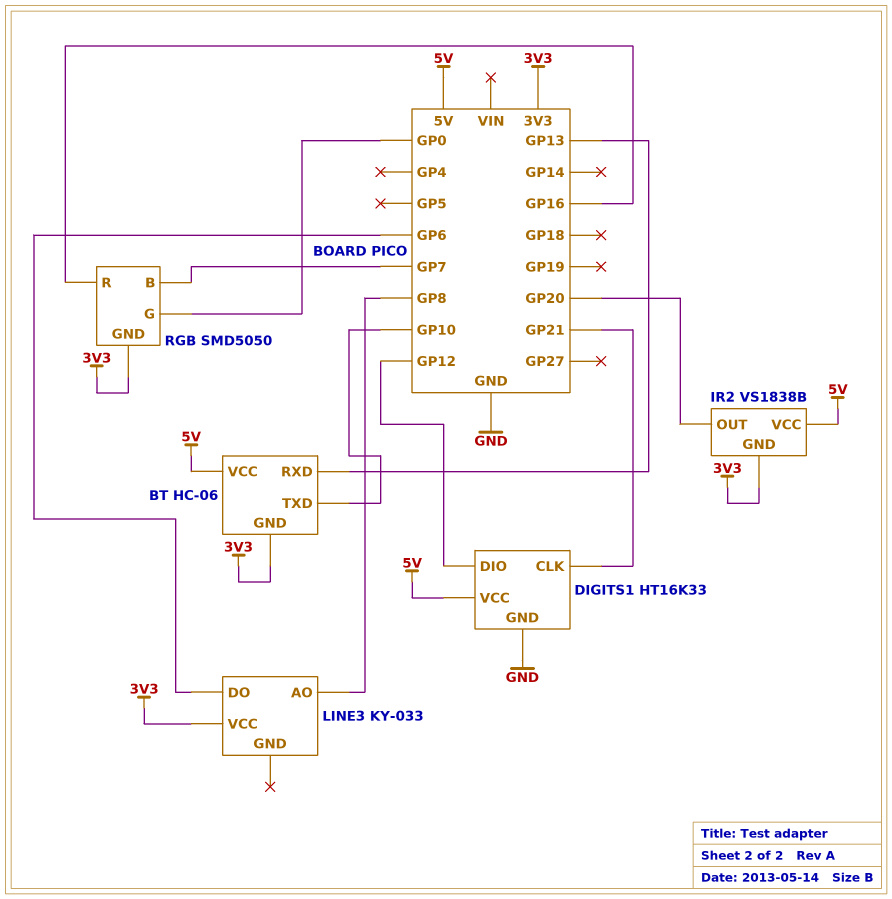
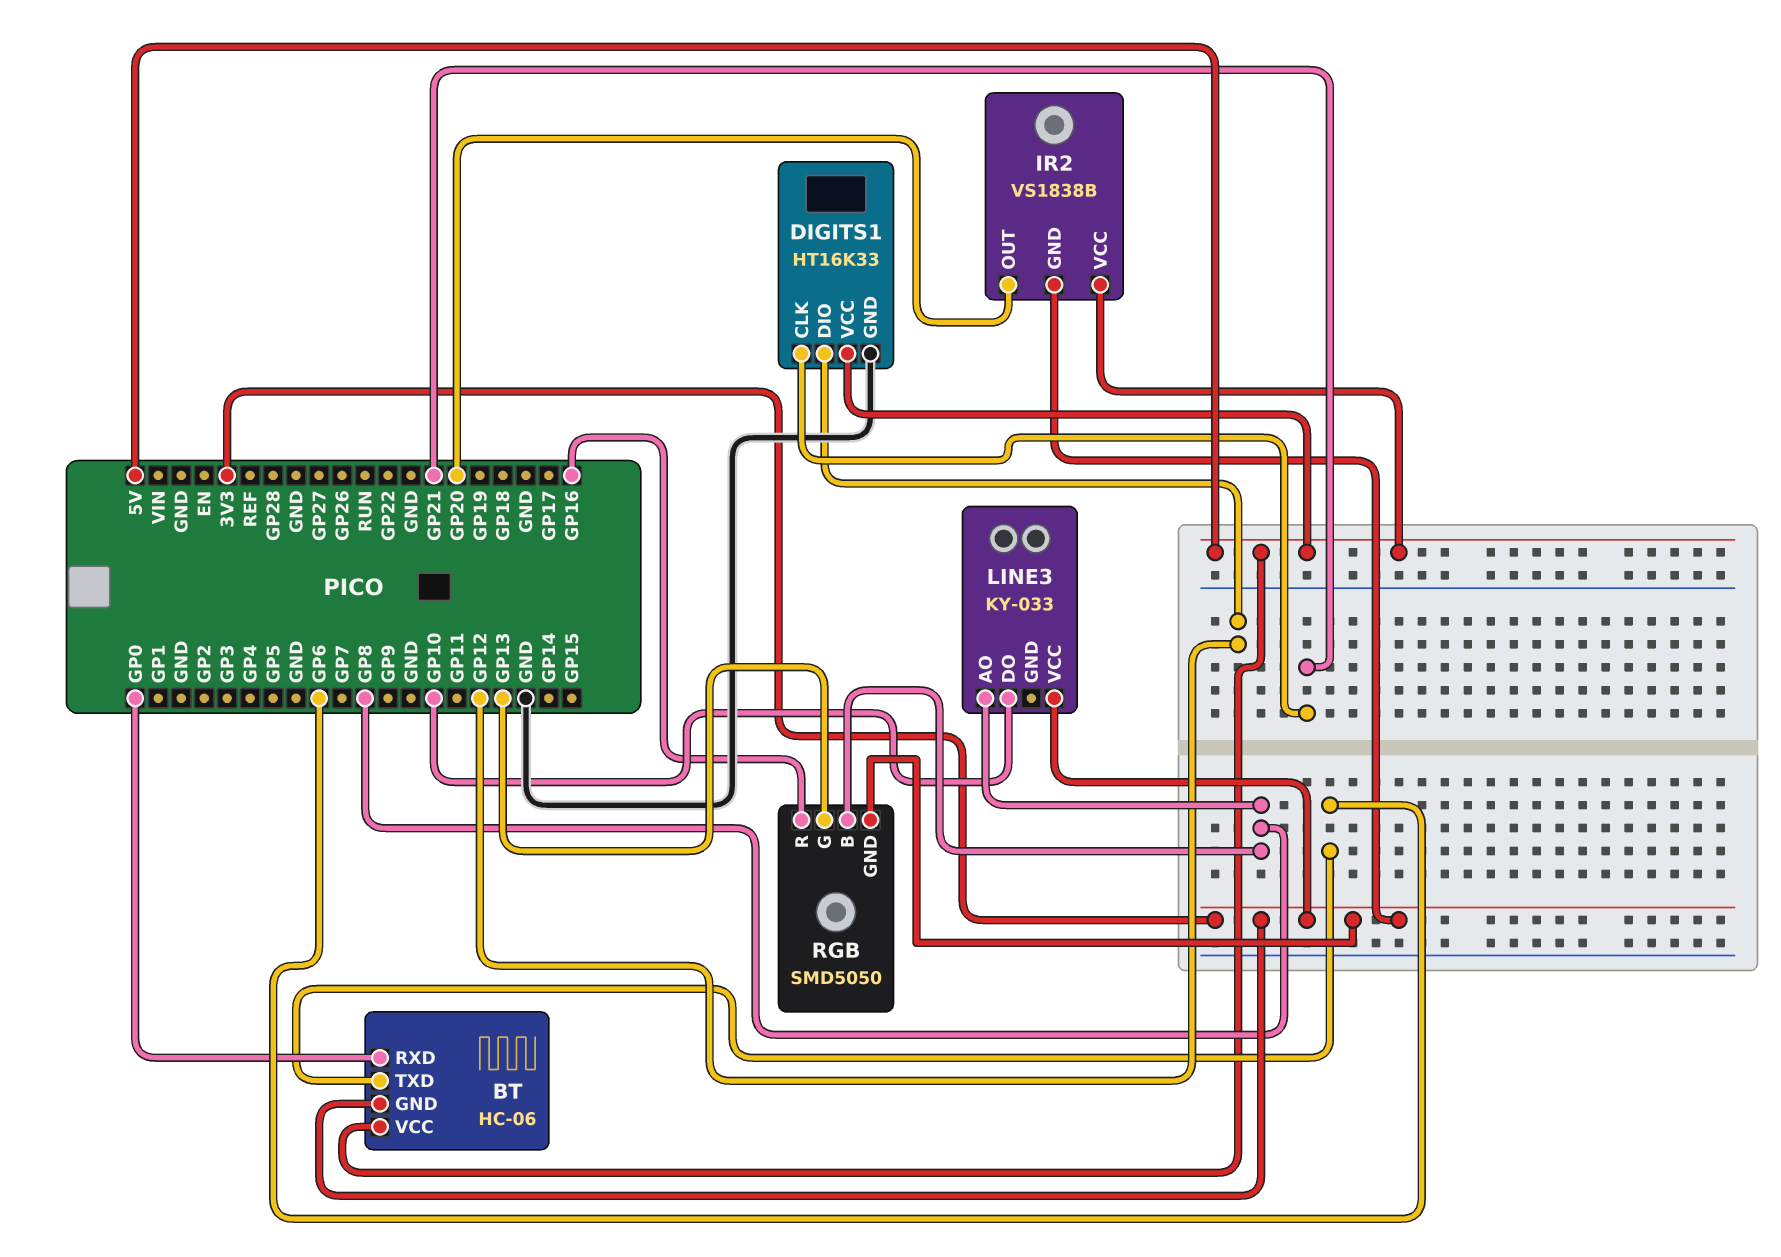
BT pin RXD: GP13 -> GP0
BT pin TXD: GP10 -> GP6
LINE3 pin DO: GP6 -> GP10
RGB pin B: GP7 -> GP8
RGB pin G: GP0 -> GP13

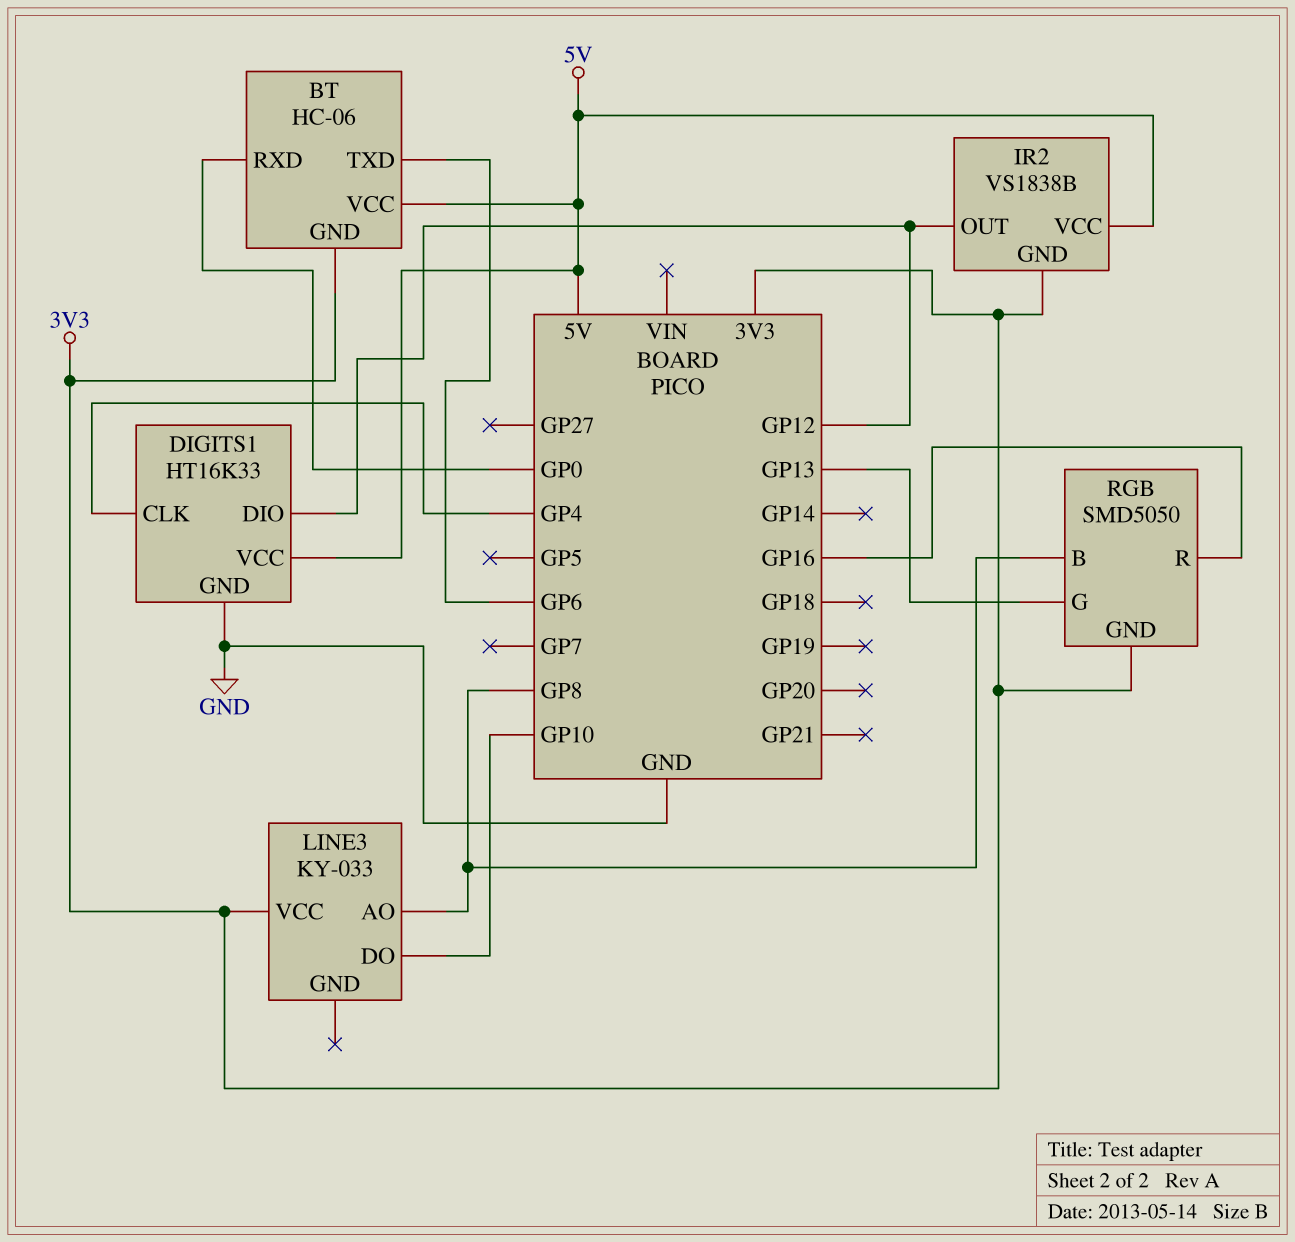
DIGITS1 pin CLK: GP21 -> GP4
IR2 pin OUT: GP20 -> GP12

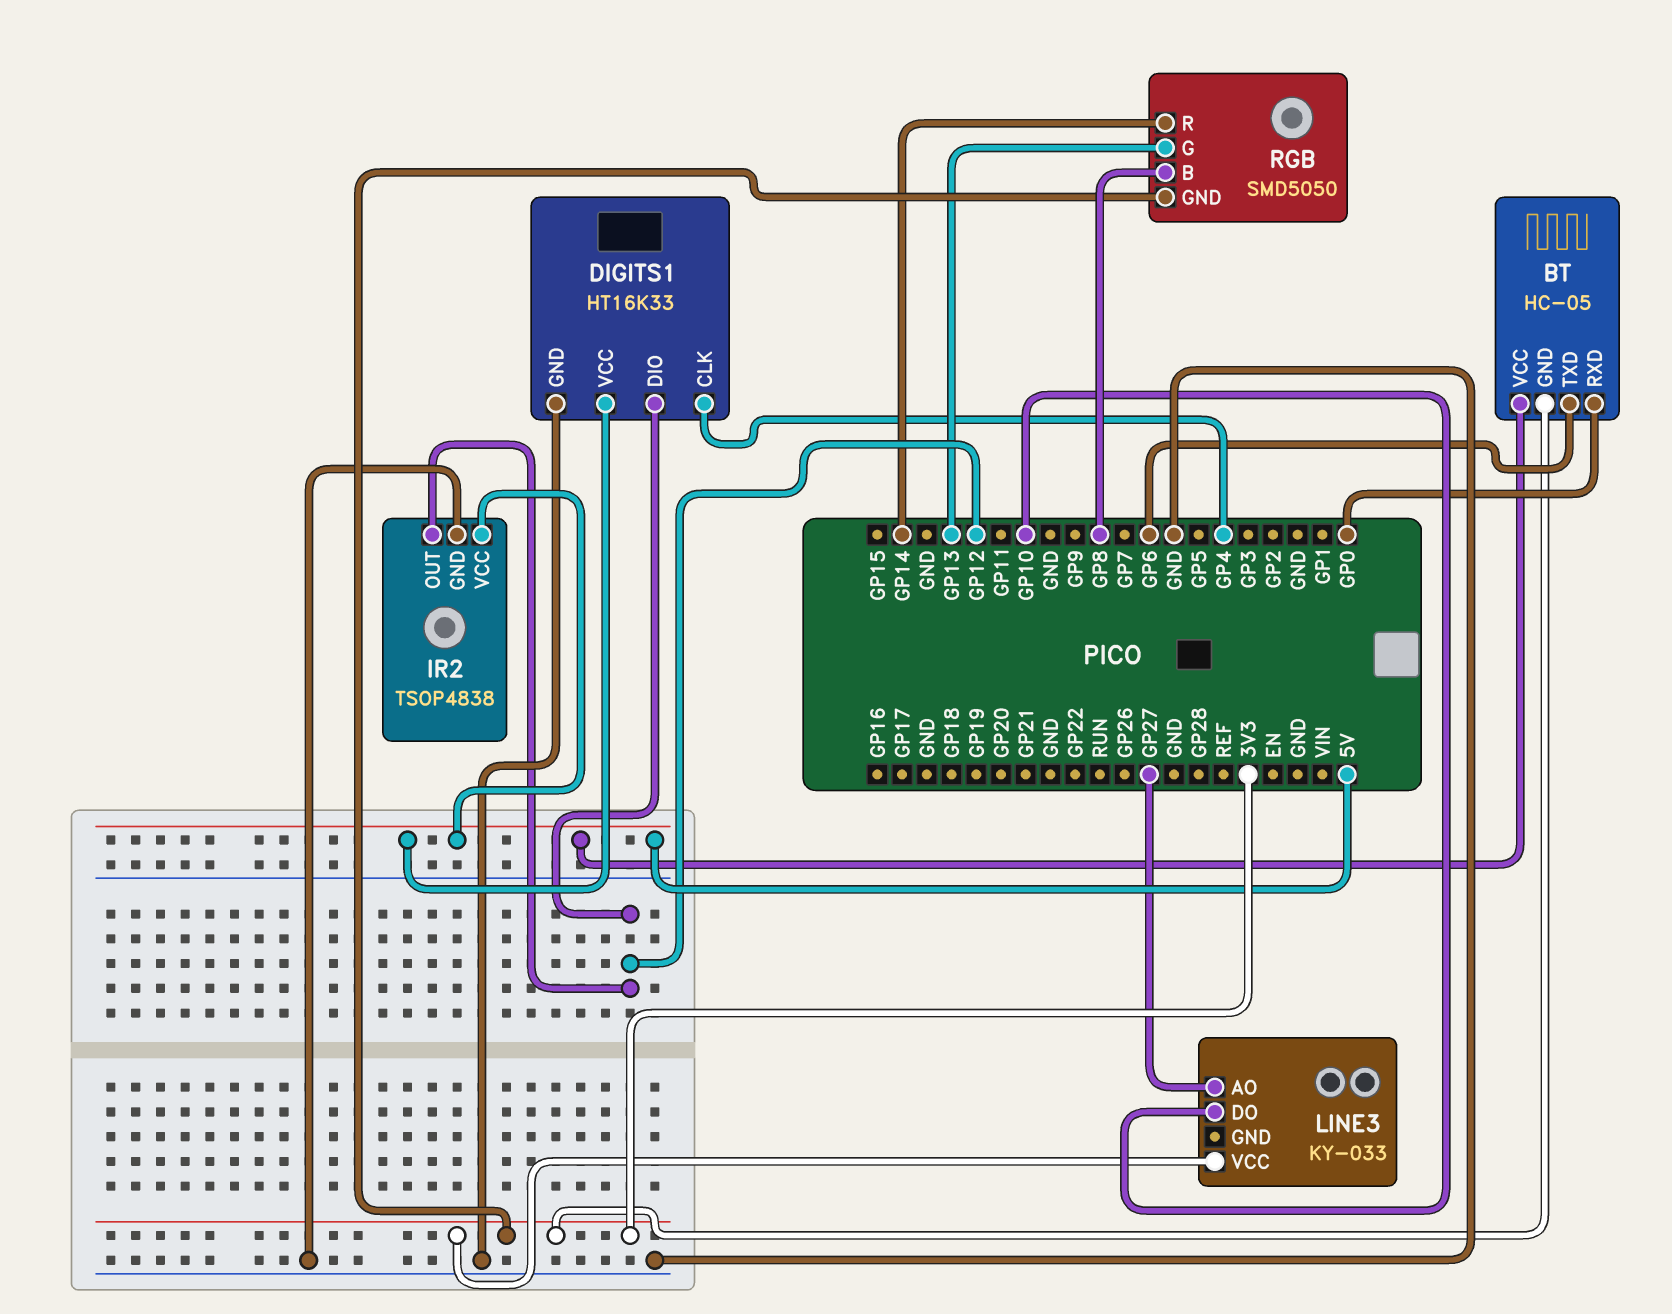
BT: HC-06 -> HC-05
IR2: VS1838B -> TSOP4838
IR2 pin GND: 3V3 -> GND
LINE3 pin AO: GP8 -> GP27
RGB pin R: GP16 -> GP14

